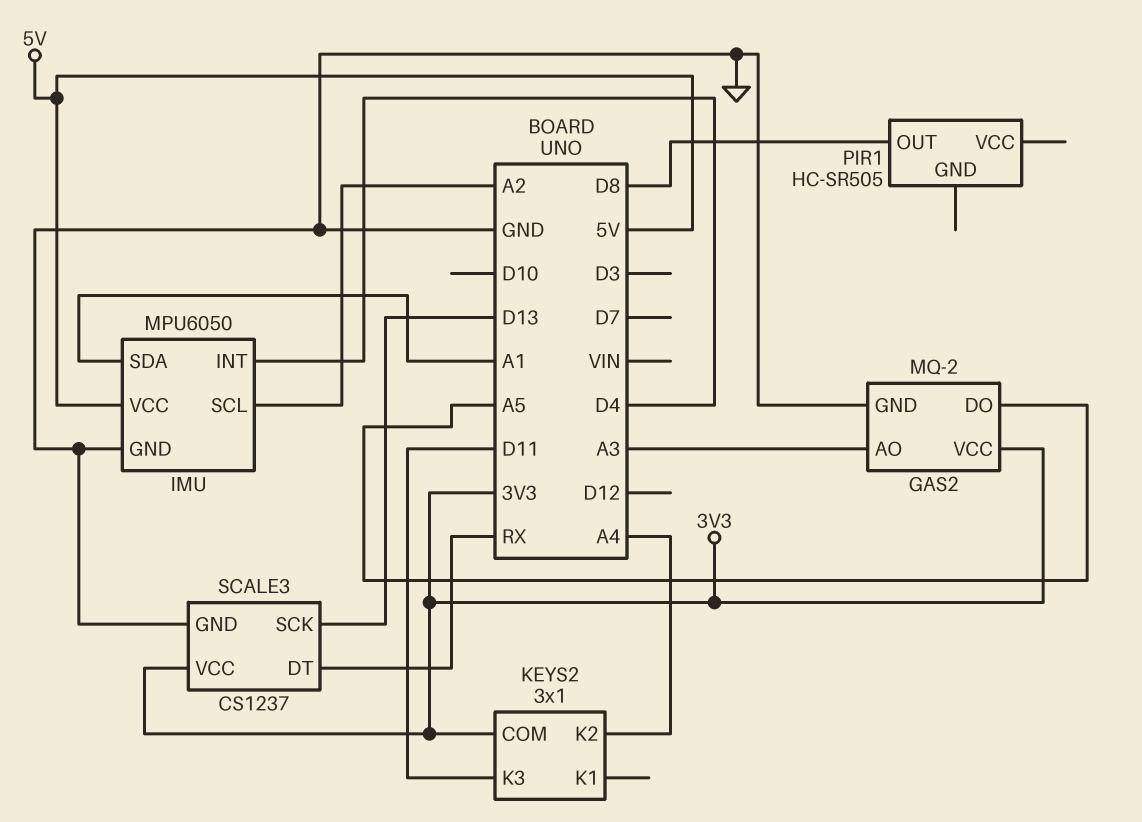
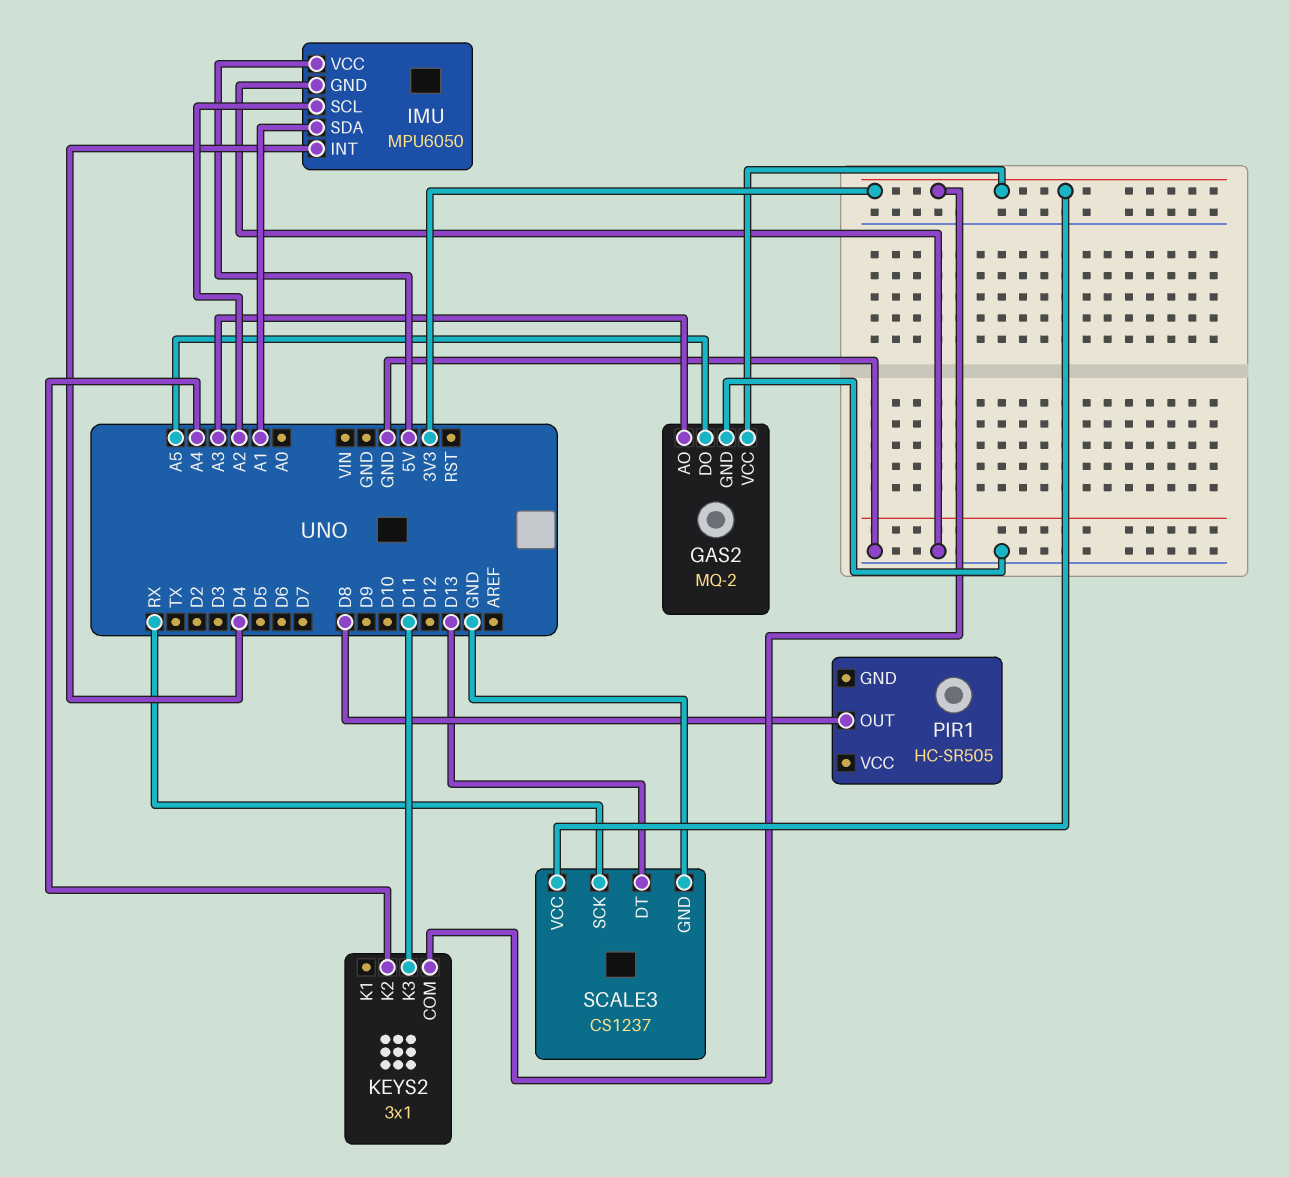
SCALE3 pin DT: RX -> D13
SCALE3 pin SCK: D13 -> RX

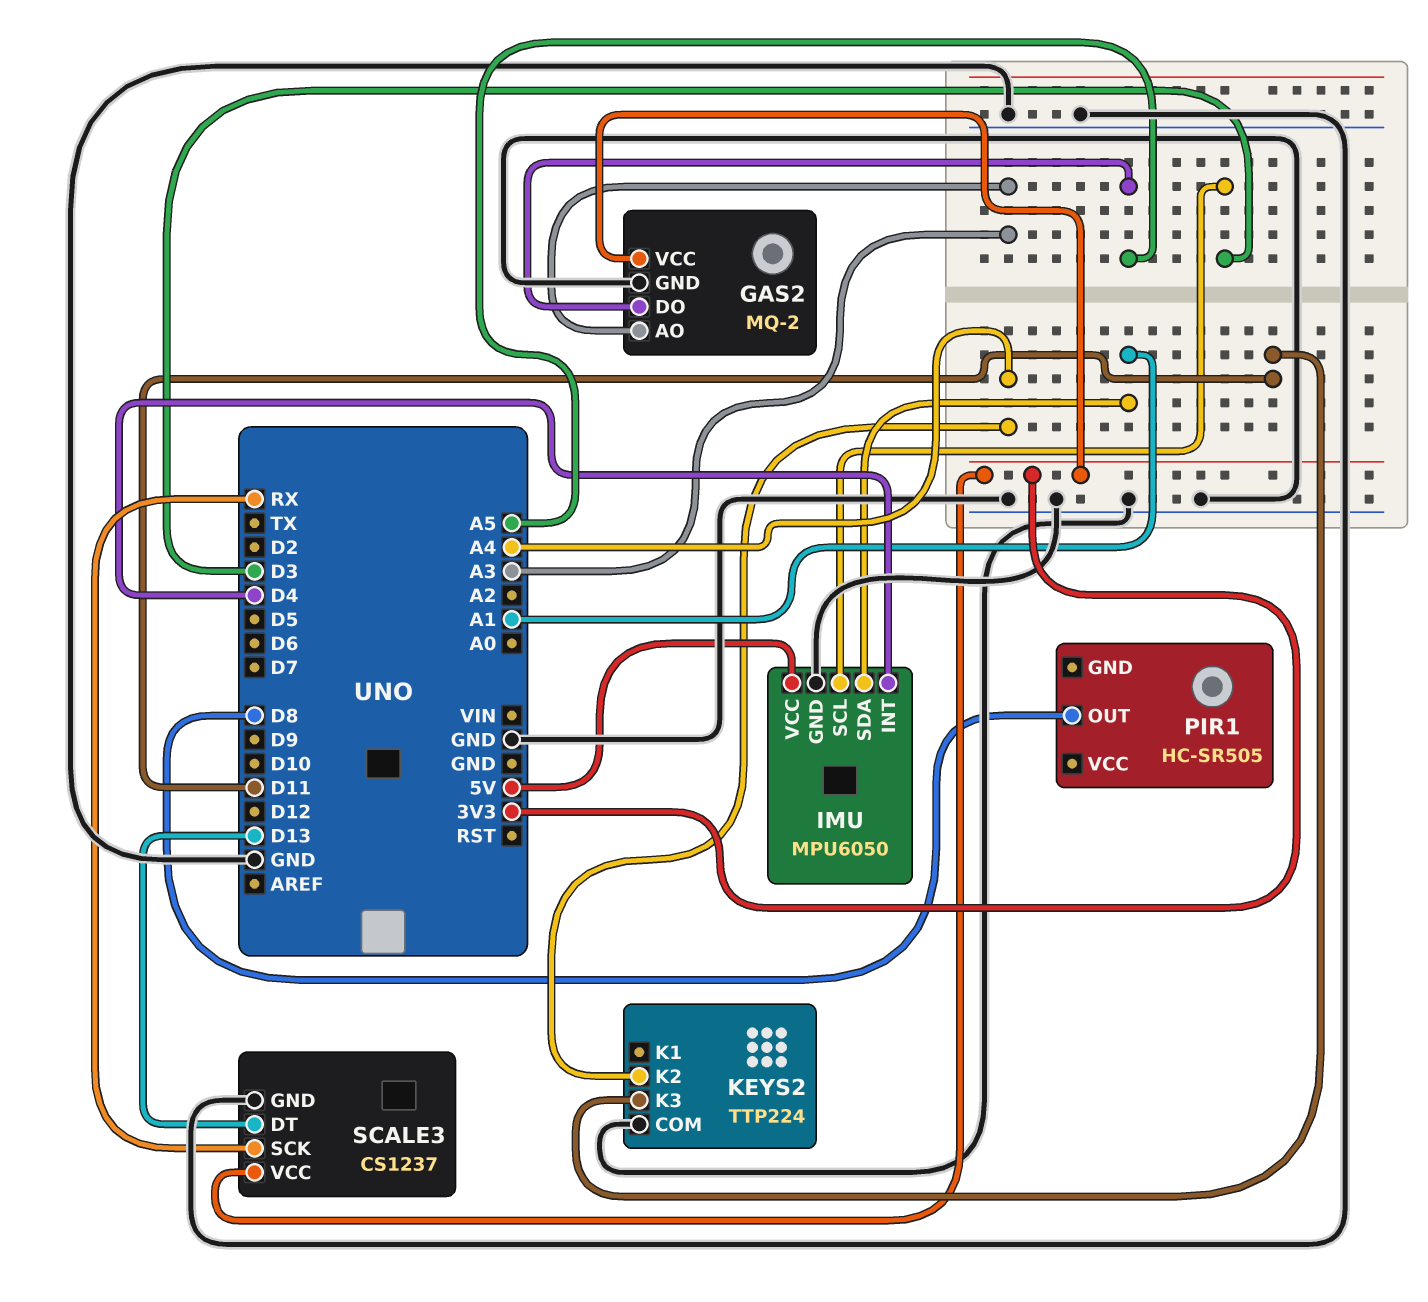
IMU pin SCL: A2 -> D3
KEYS2: 3x1 -> TTP224
KEYS2 pin COM: 3V3 -> GND

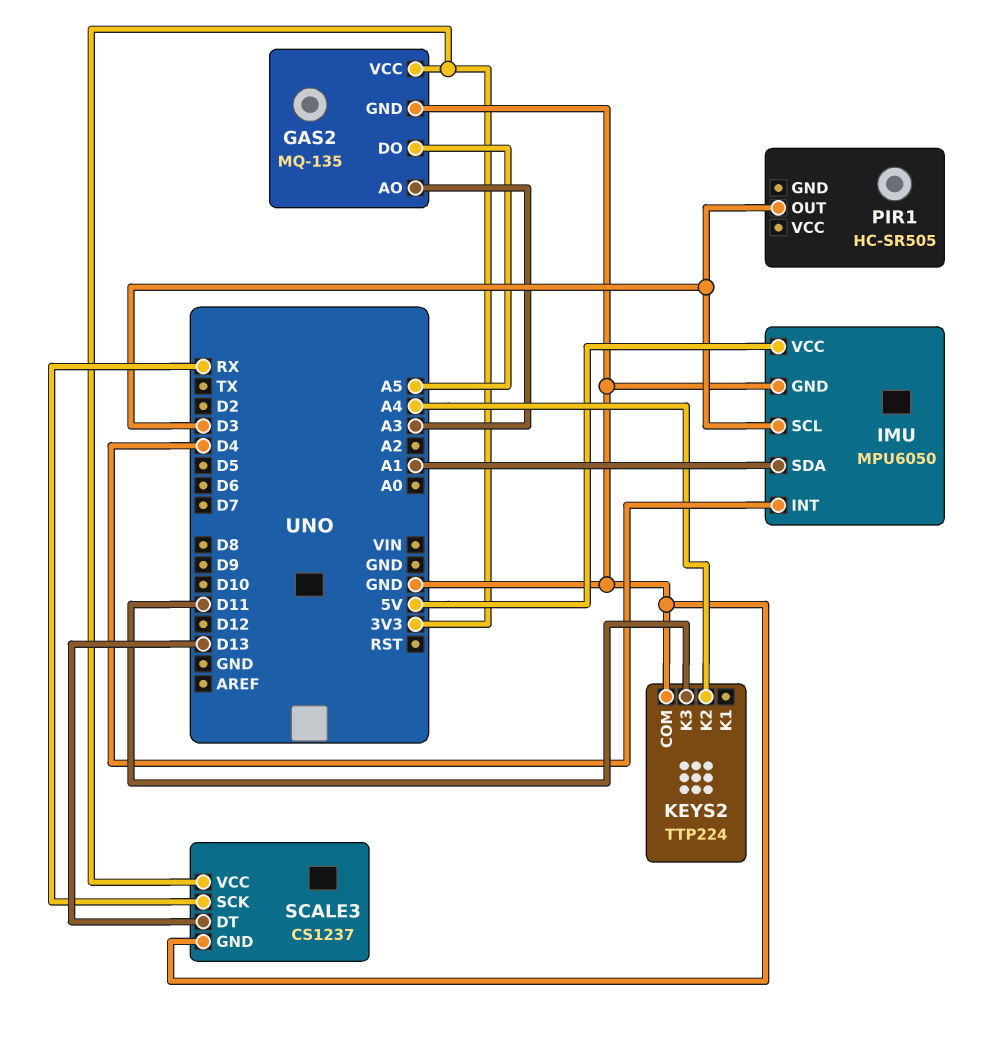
GAS2: MQ-2 -> MQ-135
PIR1 pin OUT: D8 -> D3

